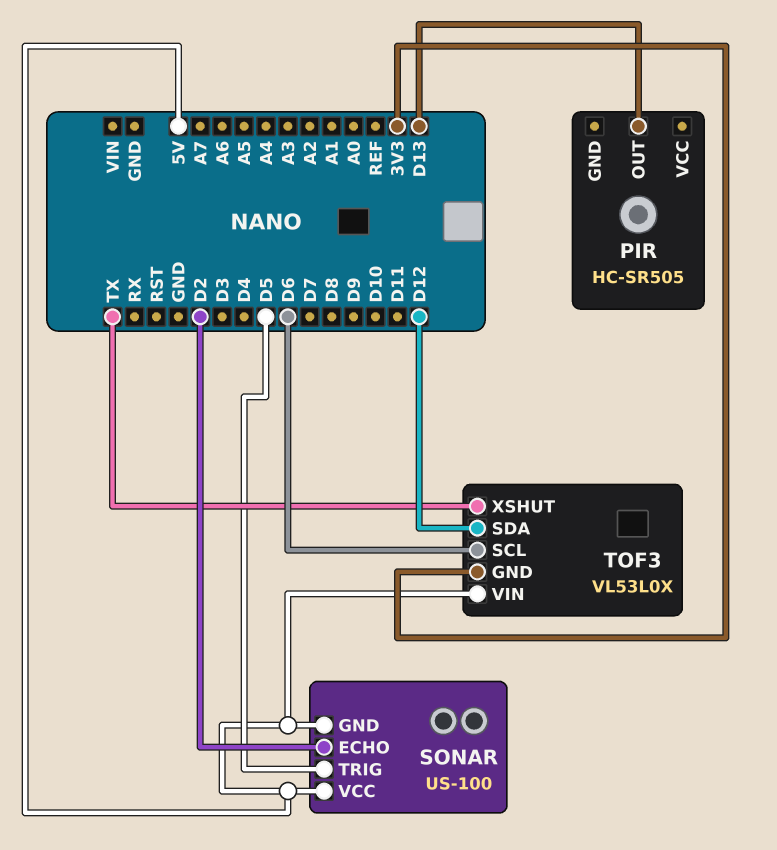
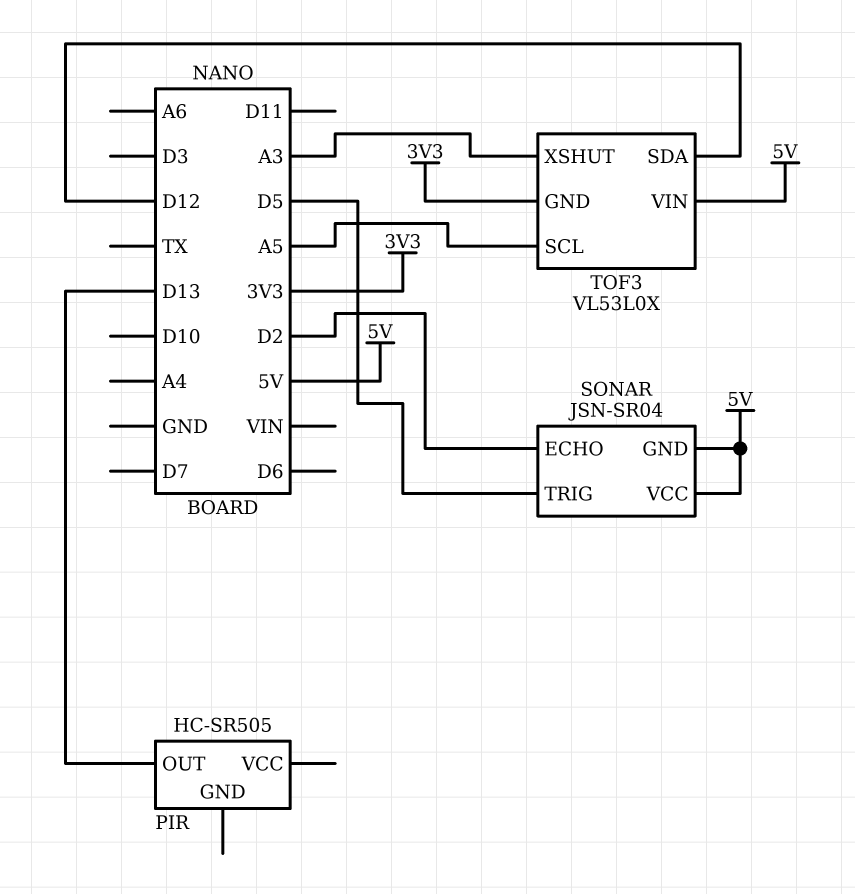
SONAR: US-100 -> JSN-SR04
TOF3 pin SCL: D6 -> A5
TOF3 pin XSHUT: TX -> A3

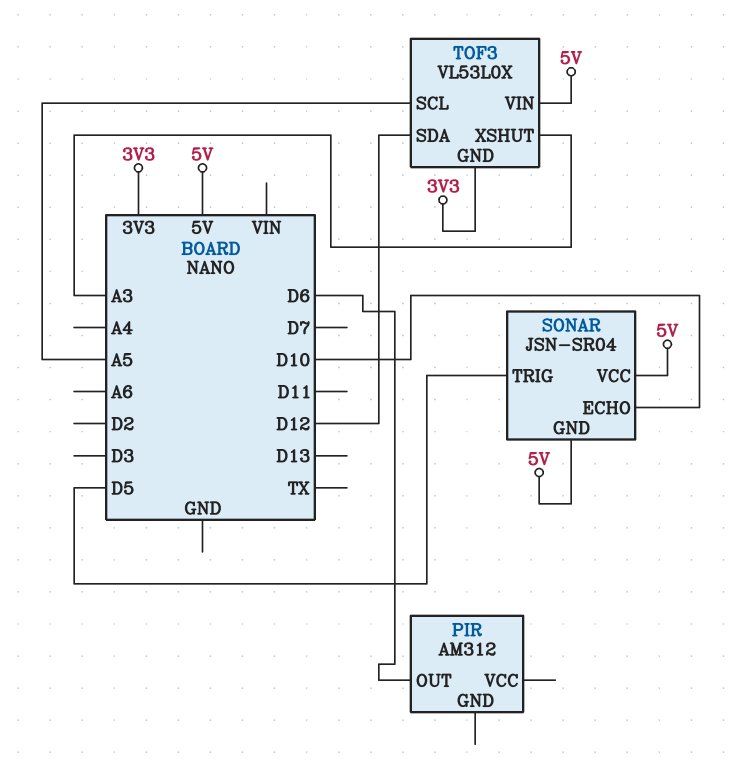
PIR: HC-SR505 -> AM312
PIR pin OUT: D13 -> D6
SONAR pin ECHO: D2 -> D10

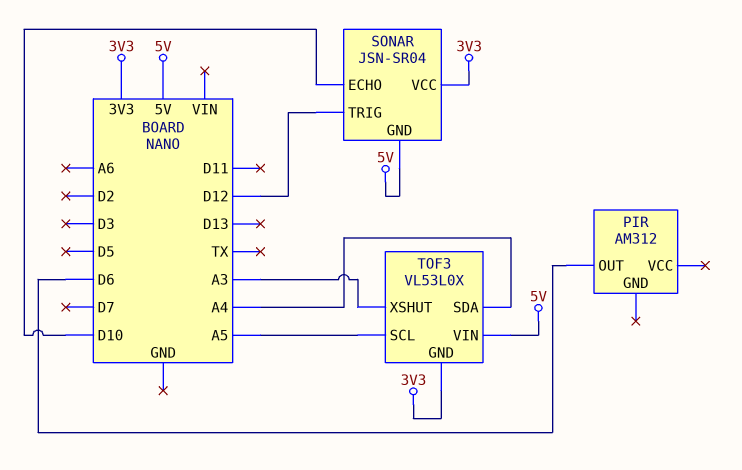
SONAR pin TRIG: D5 -> D12
SONAR pin VCC: 5V -> 3V3
TOF3 pin SDA: D12 -> A4

